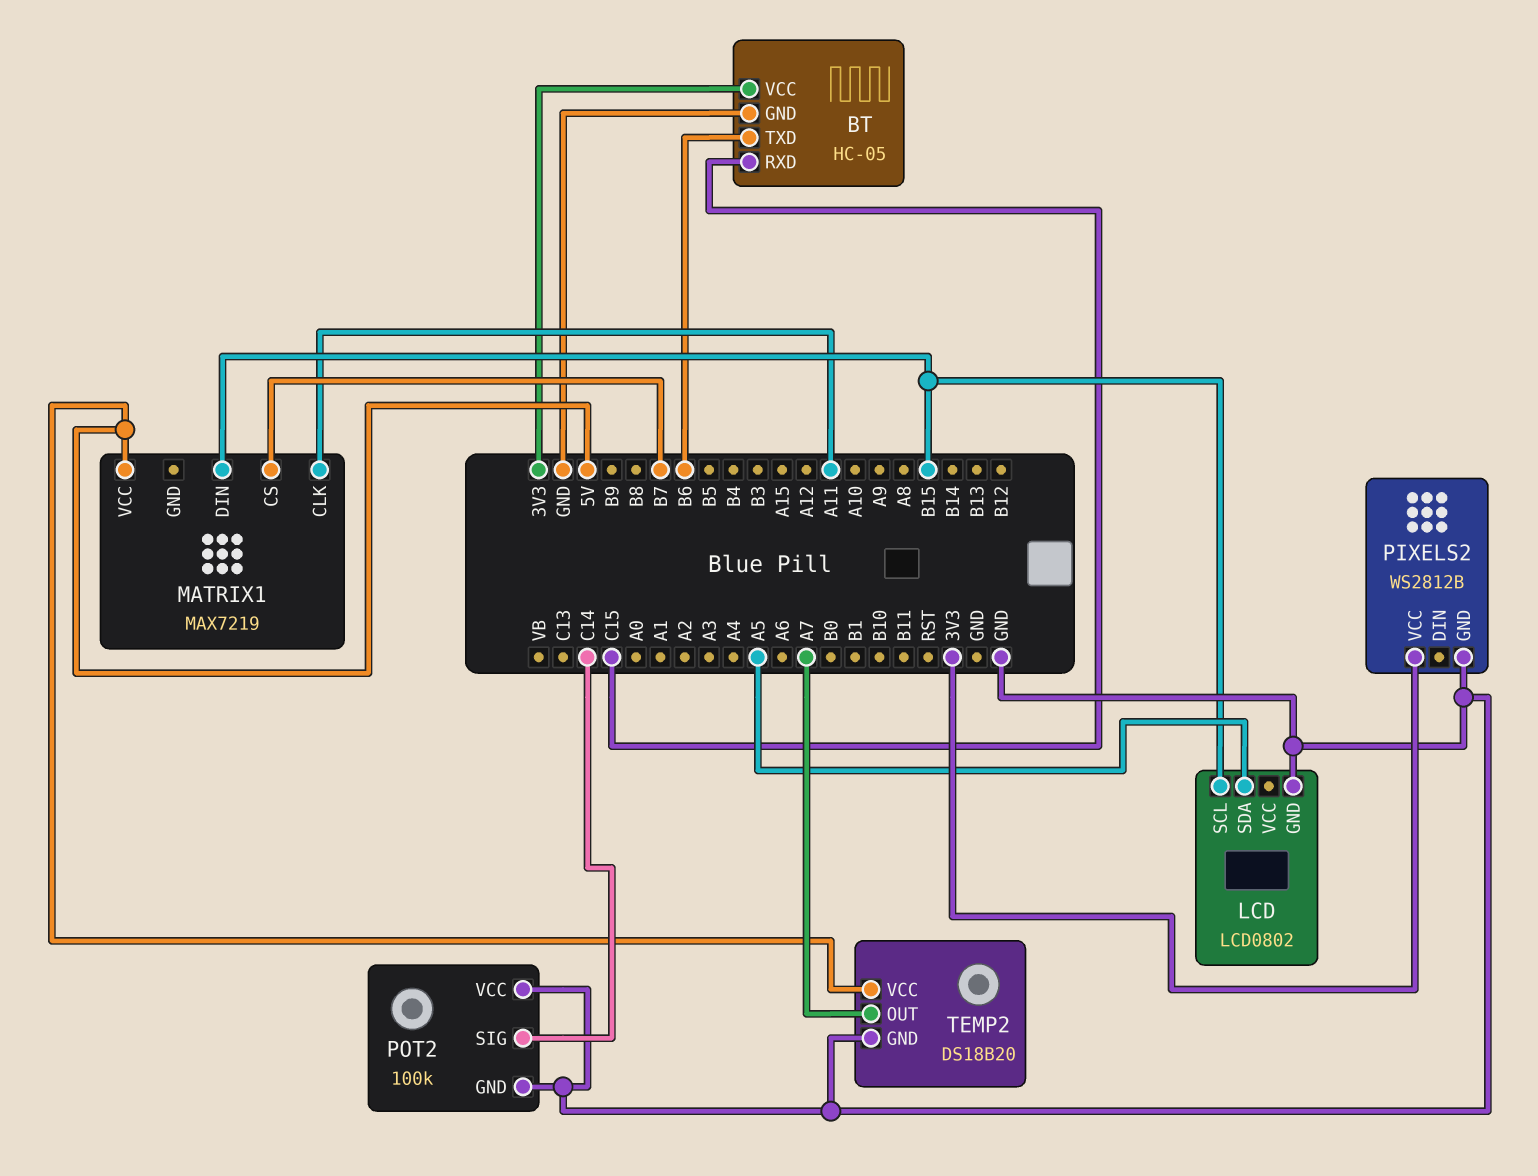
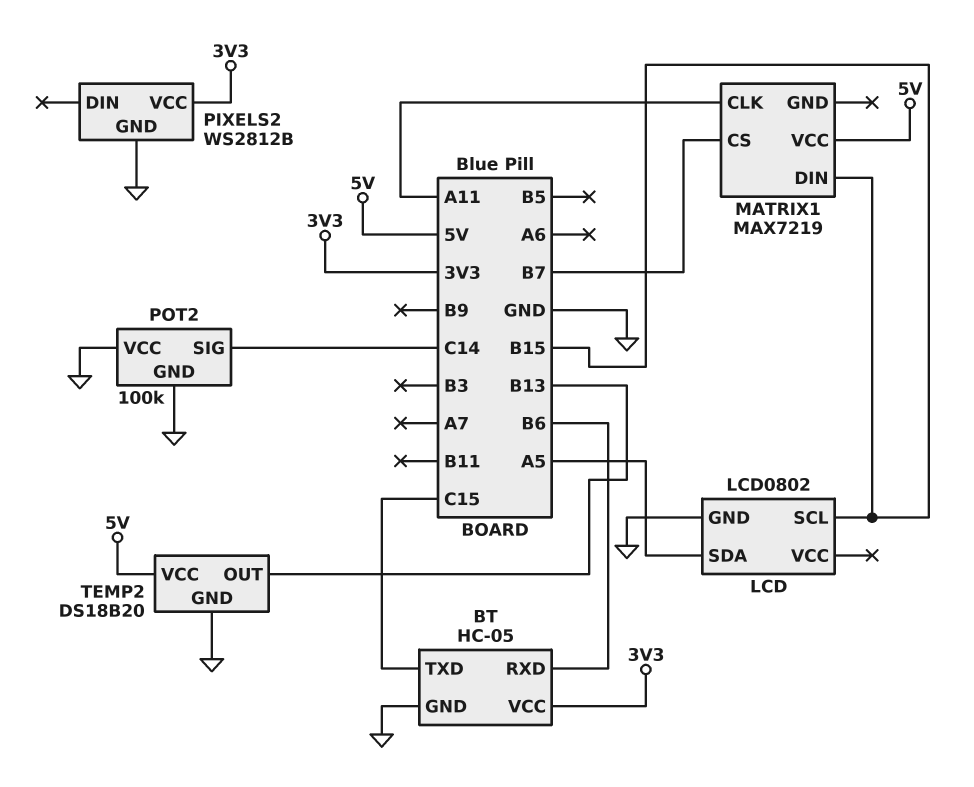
BT pin RXD: C15 -> B6
BT pin TXD: B6 -> C15
TEMP2 pin OUT: A7 -> B13

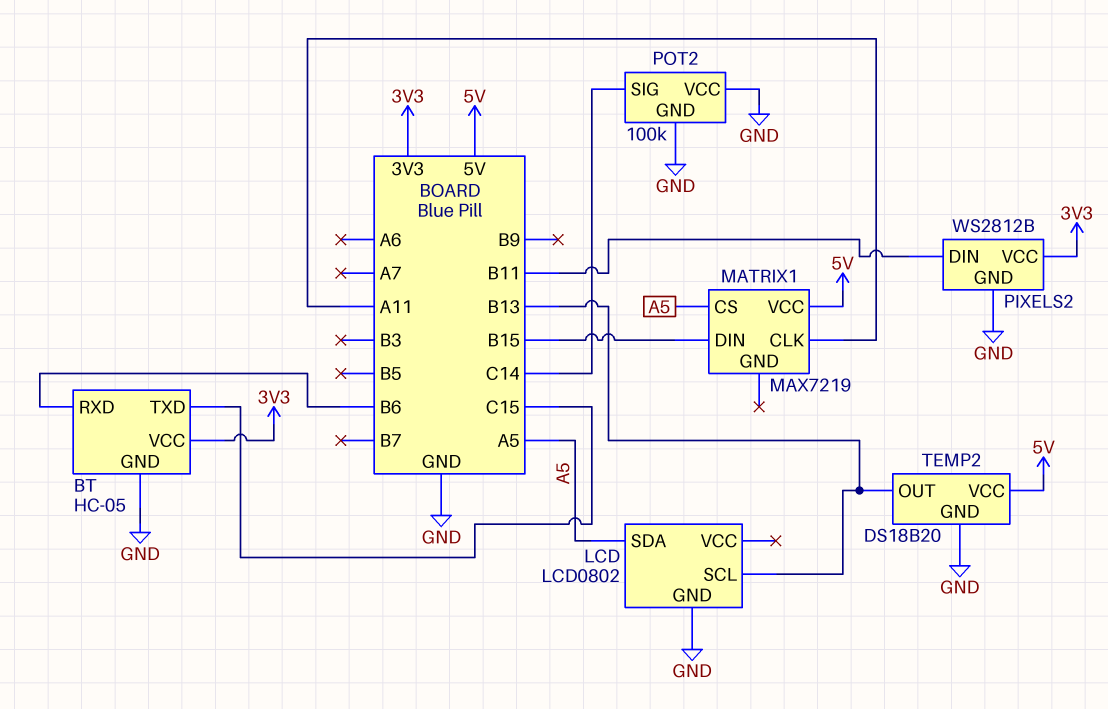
LCD pin SCL: B15 -> B13
MATRIX1 pin CS: B7 -> A5
PIXELS2 pin DIN: none -> B11

